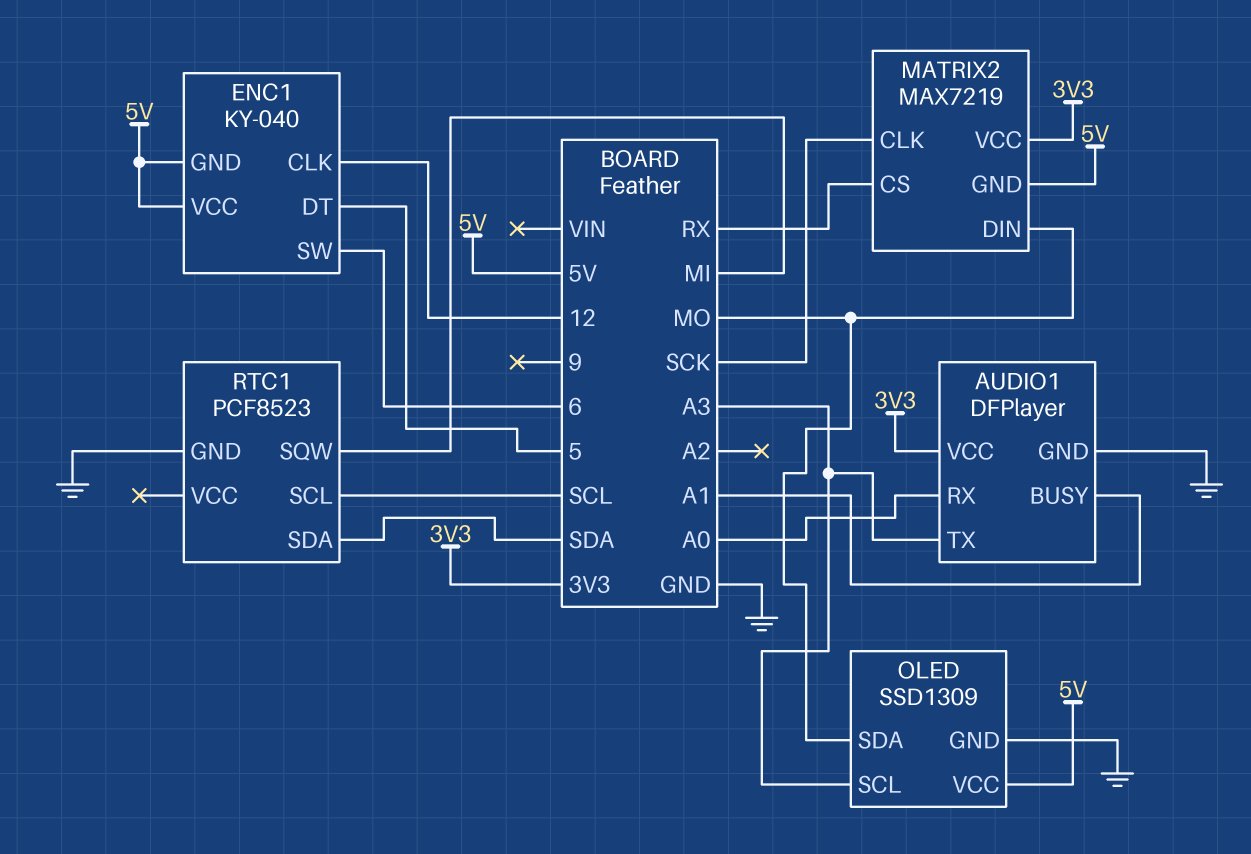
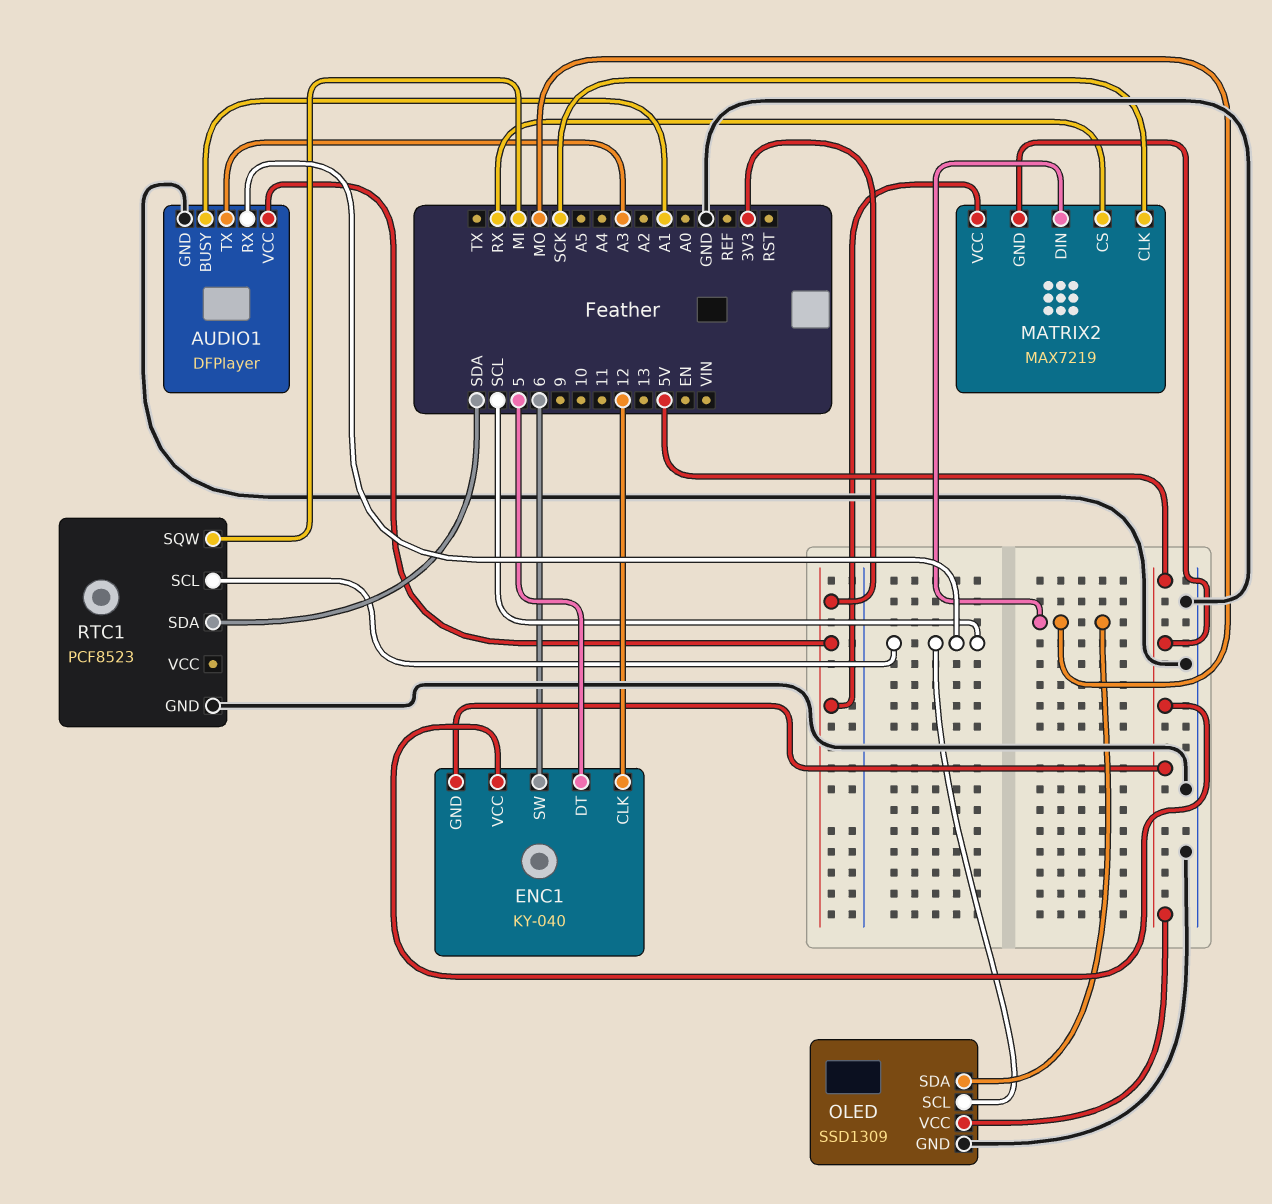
AUDIO1 pin RX: A0 -> SCL
OLED pin SCL: A3 -> SCL

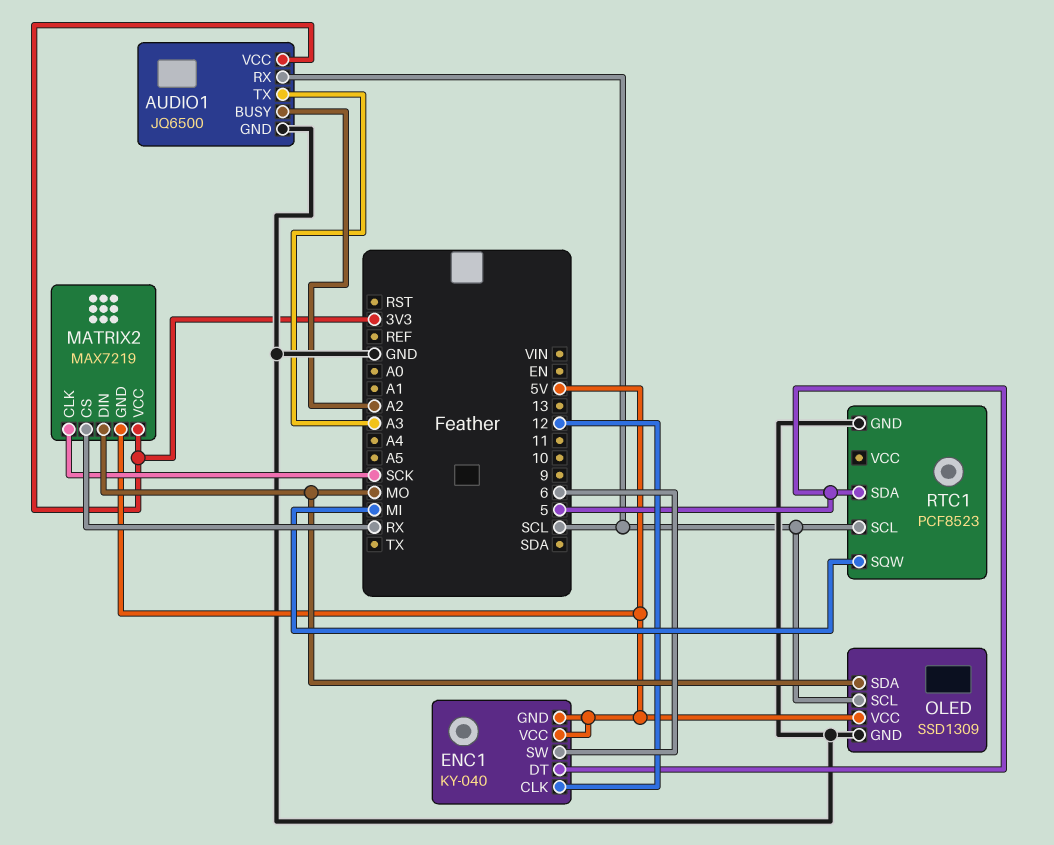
AUDIO1: DFPlayer -> JQ6500
AUDIO1 pin BUSY: A1 -> A2
RTC1 pin SDA: SDA -> 5

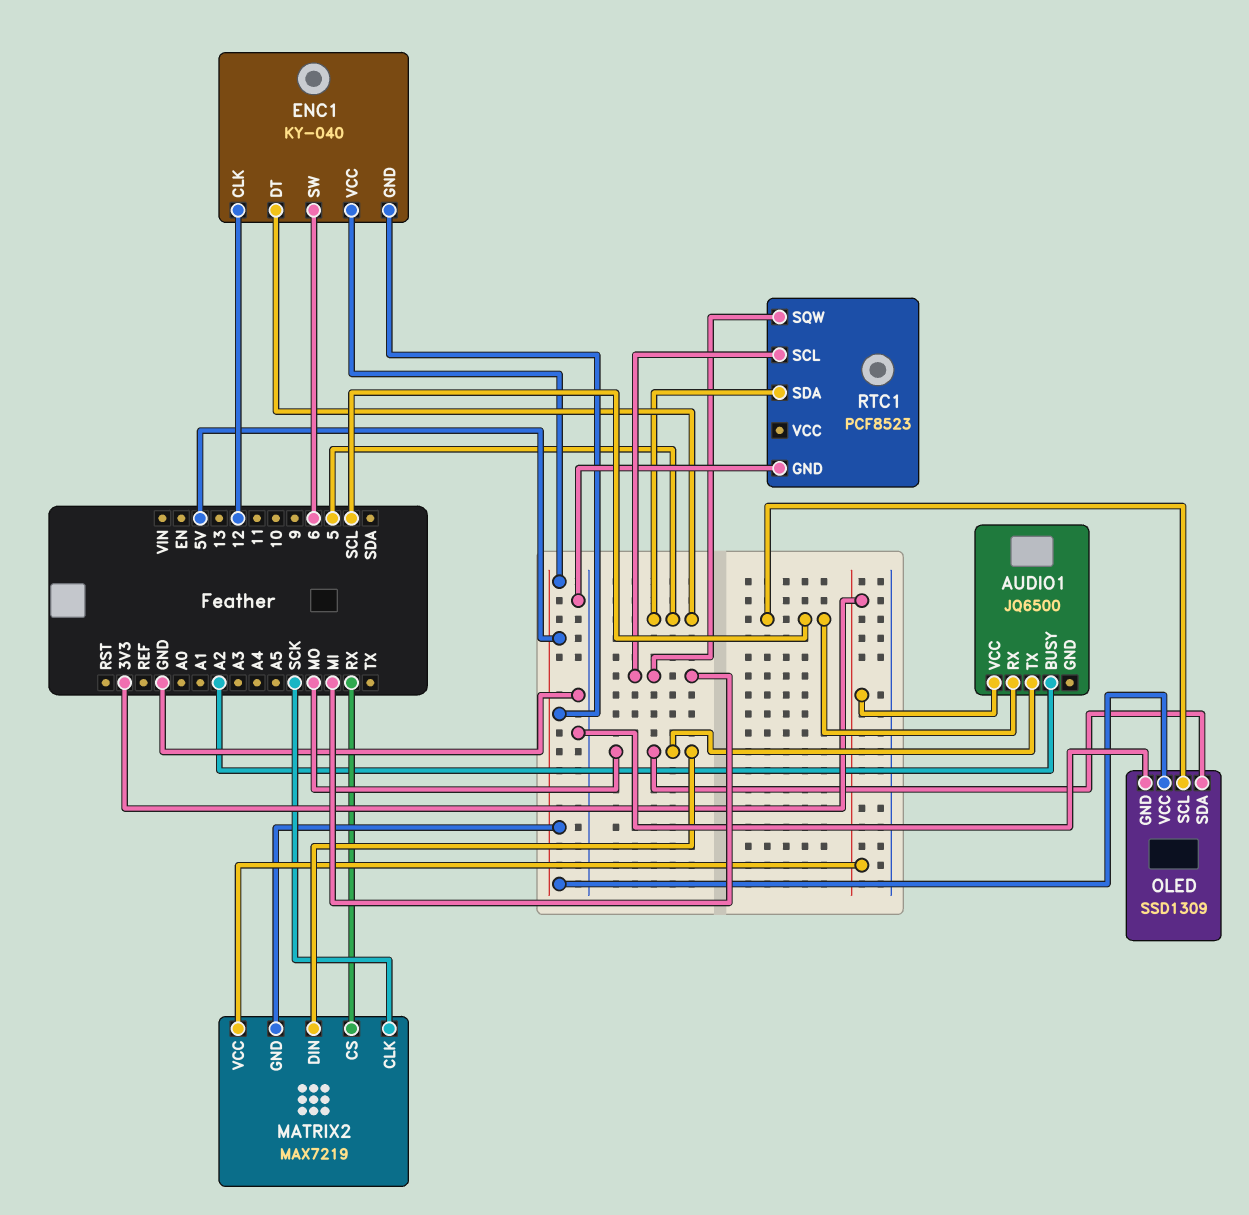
AUDIO1 pin GND: GND -> none
AUDIO1 pin TX: A3 -> MO
RTC1 pin SCL: SCL -> MI

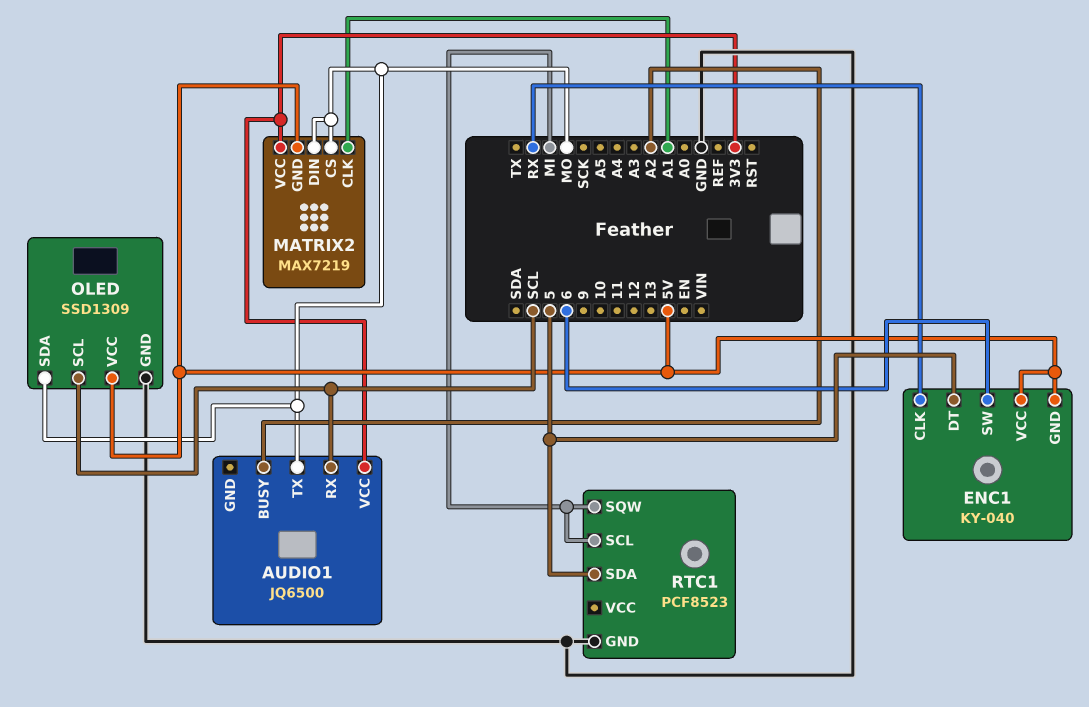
ENC1 pin CLK: 12 -> RX
MATRIX2 pin CLK: SCK -> A1
MATRIX2 pin CS: RX -> MO

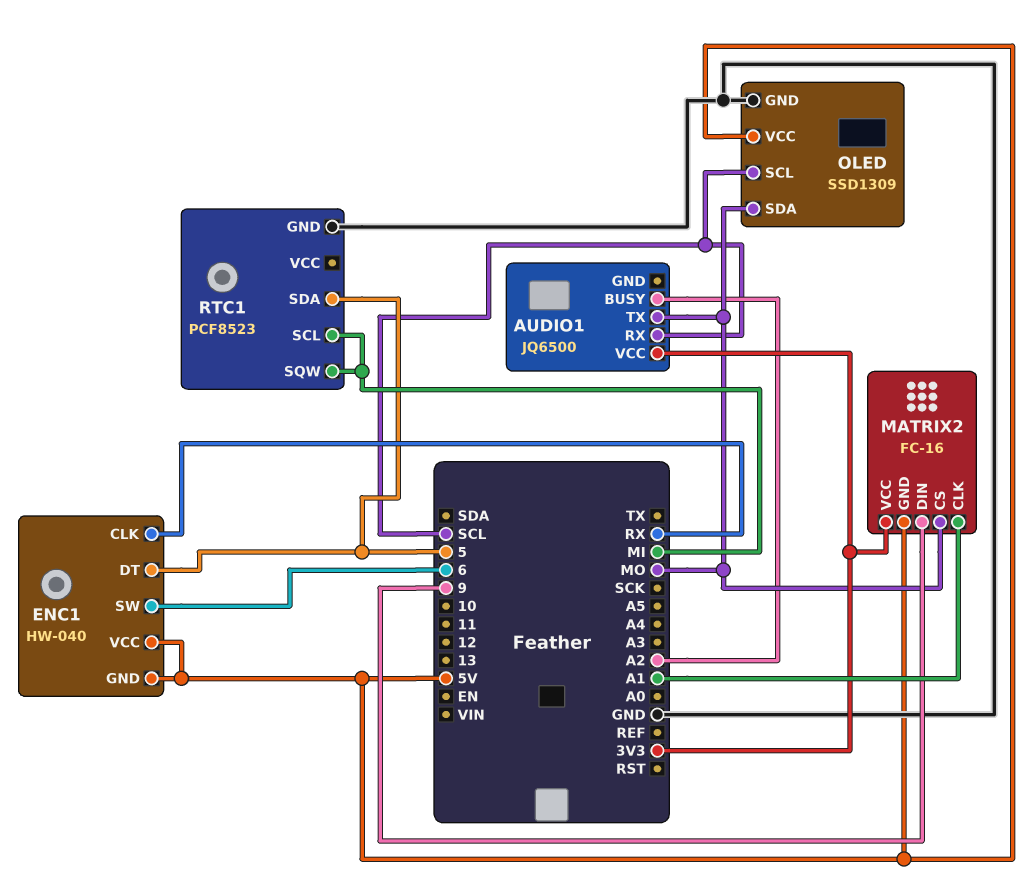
ENC1: KY-040 -> HW-040
MATRIX2: MAX7219 -> FC-16
MATRIX2 pin DIN: MO -> 9

